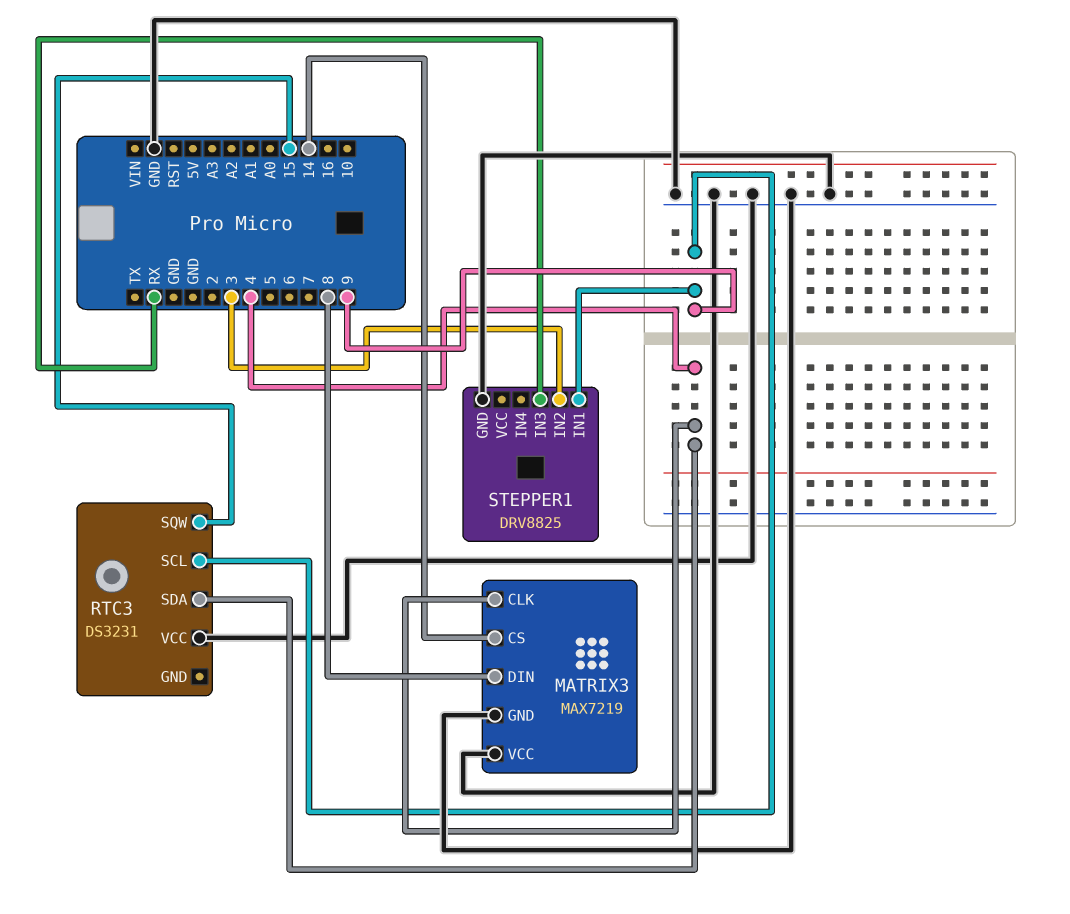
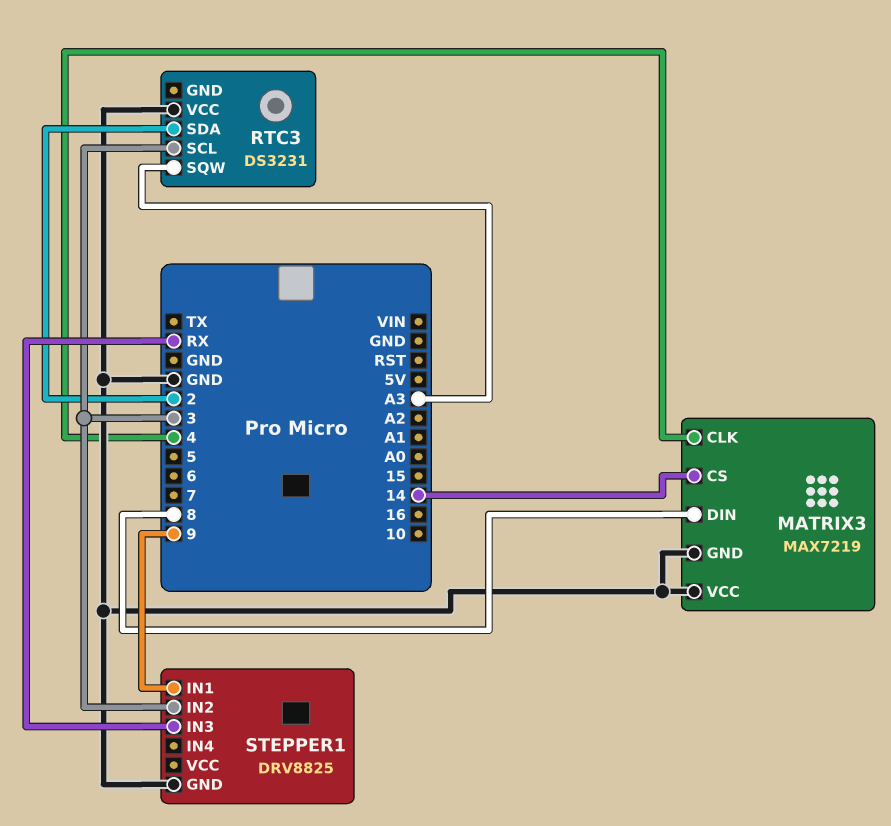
RTC3 pin SCL: 9 -> 3
RTC3 pin SDA: 4 -> 2
RTC3 pin SQW: 15 -> A3

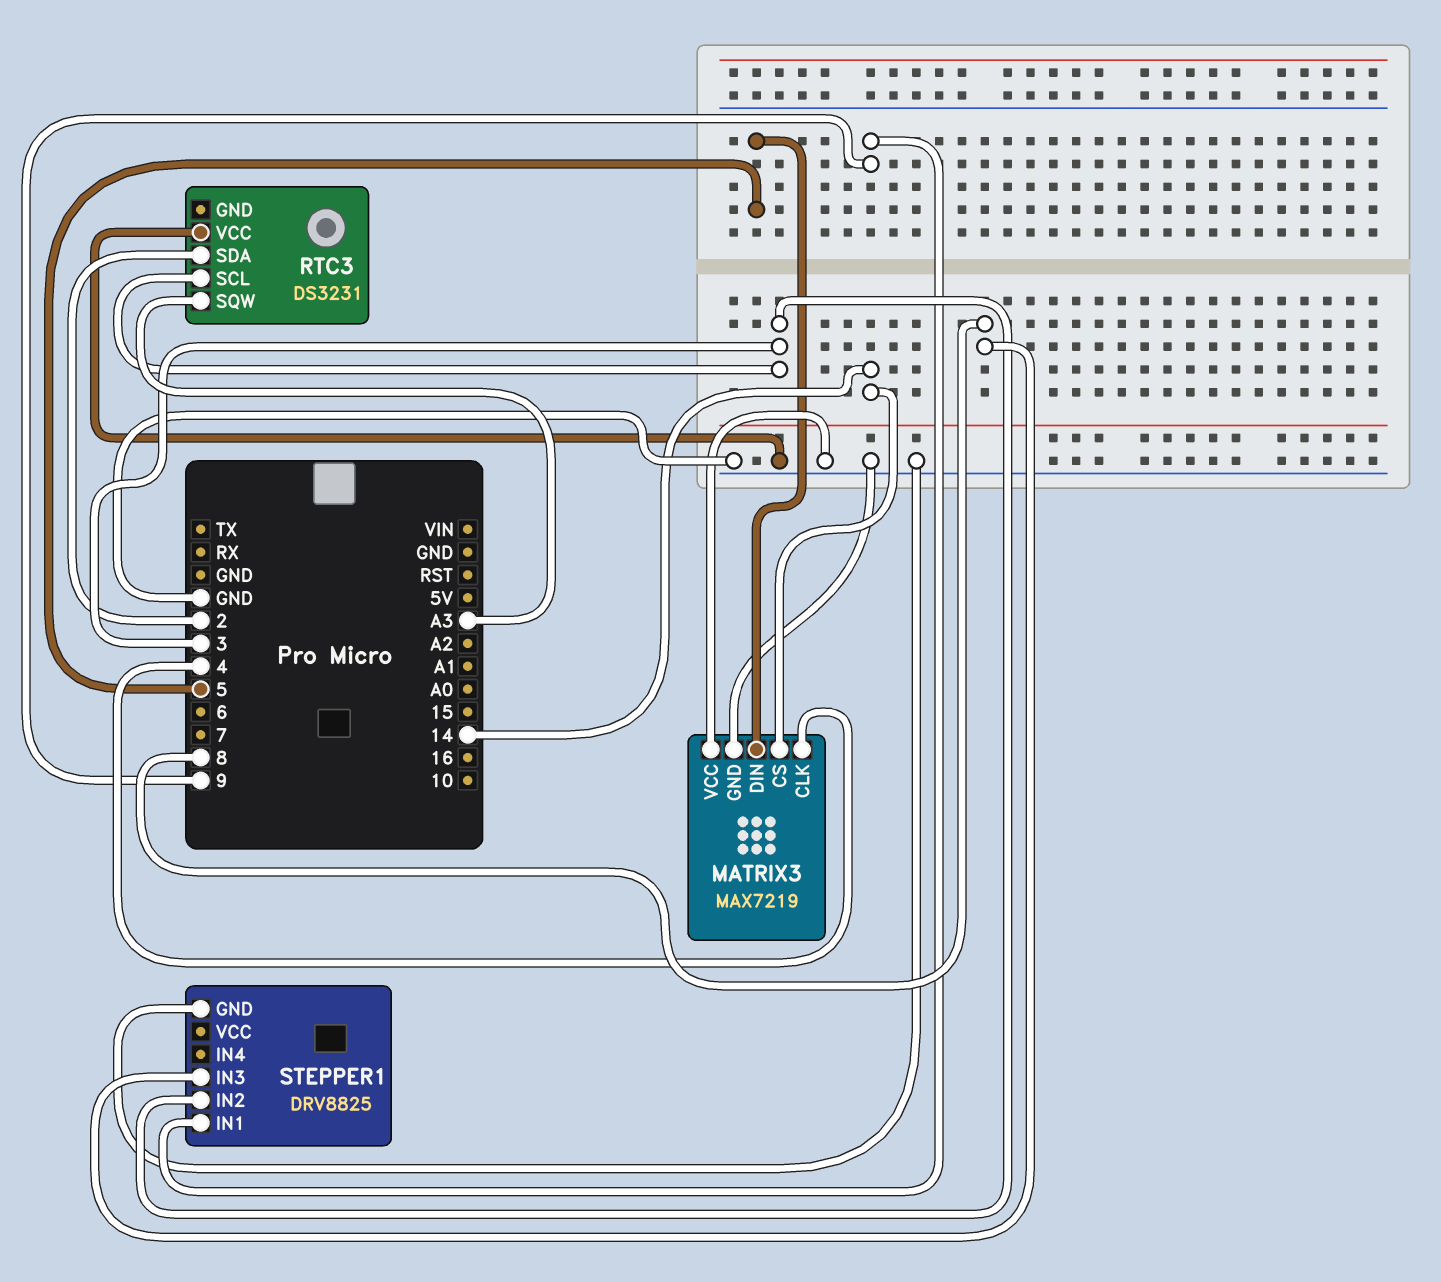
MATRIX3 pin DIN: 8 -> 5
STEPPER1 pin IN3: RX -> 8

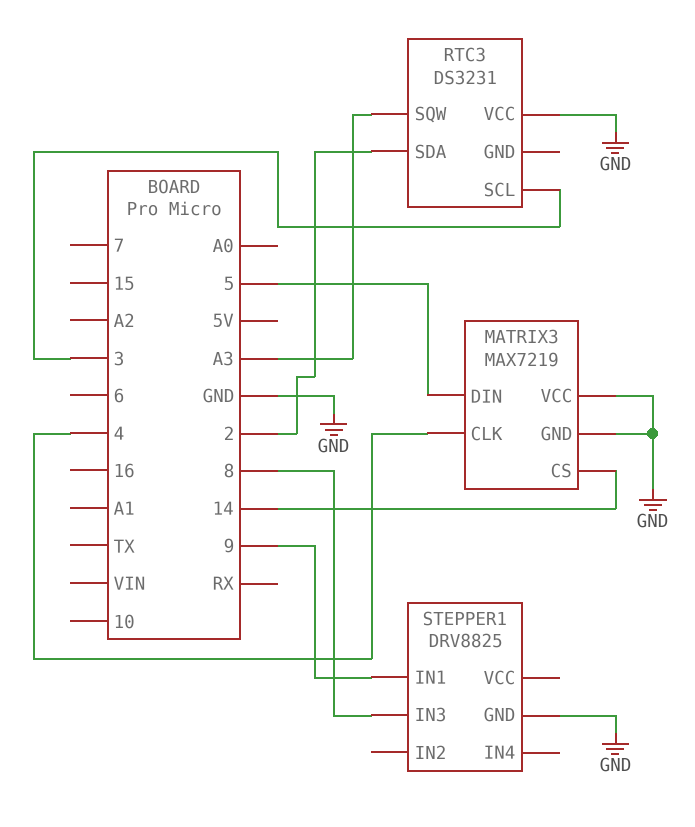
STEPPER1 pin IN2: 3 -> none

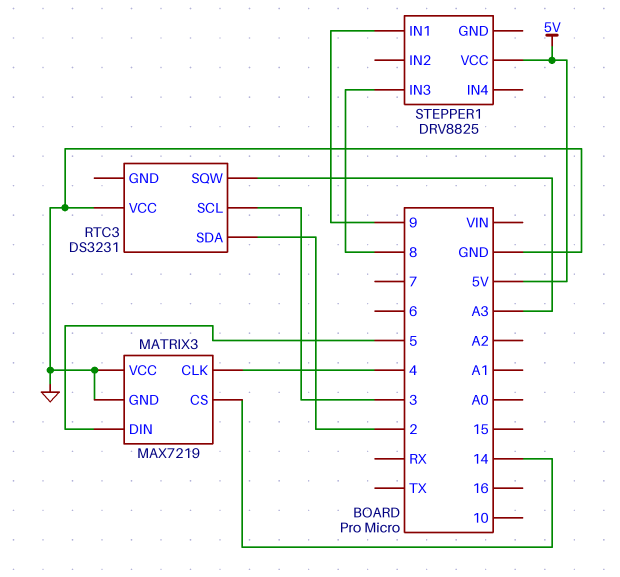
STEPPER1 pin GND: GND -> none
STEPPER1 pin VCC: none -> 5V

